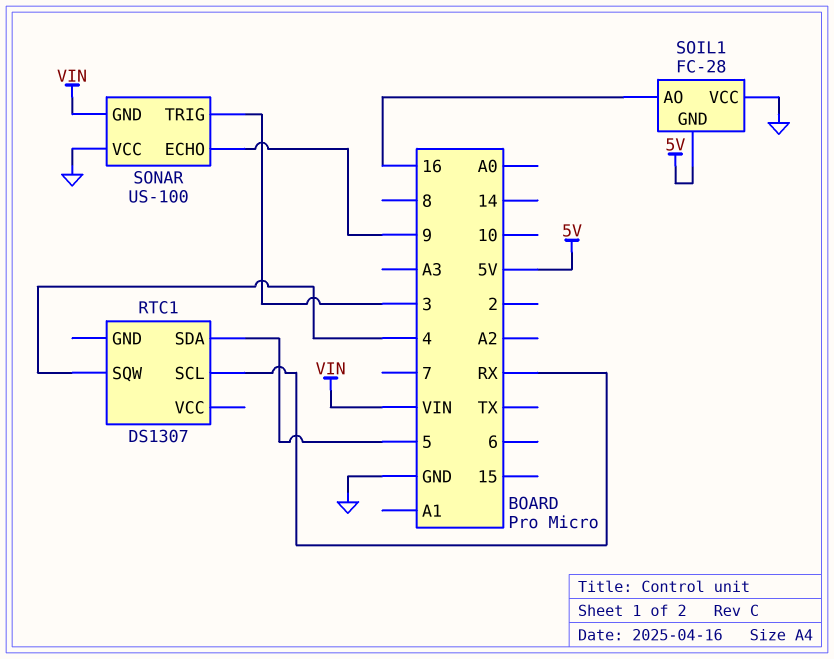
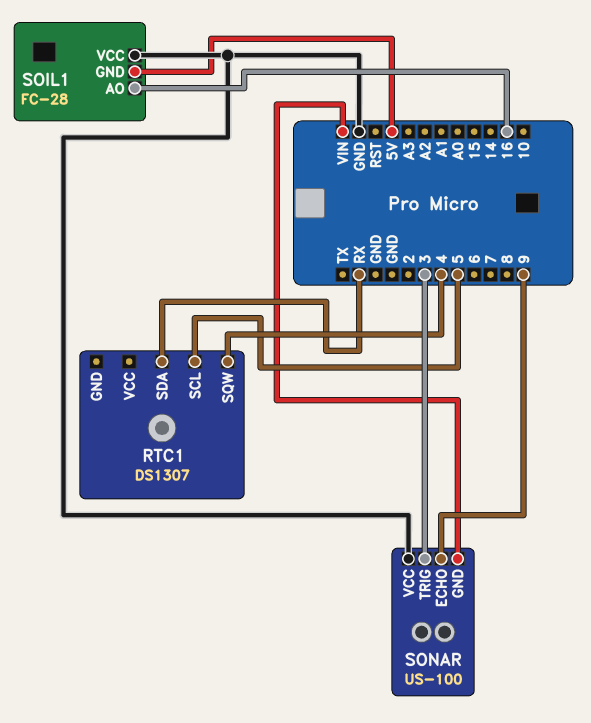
RTC1 pin SCL: RX -> 5
RTC1 pin SDA: 5 -> RX

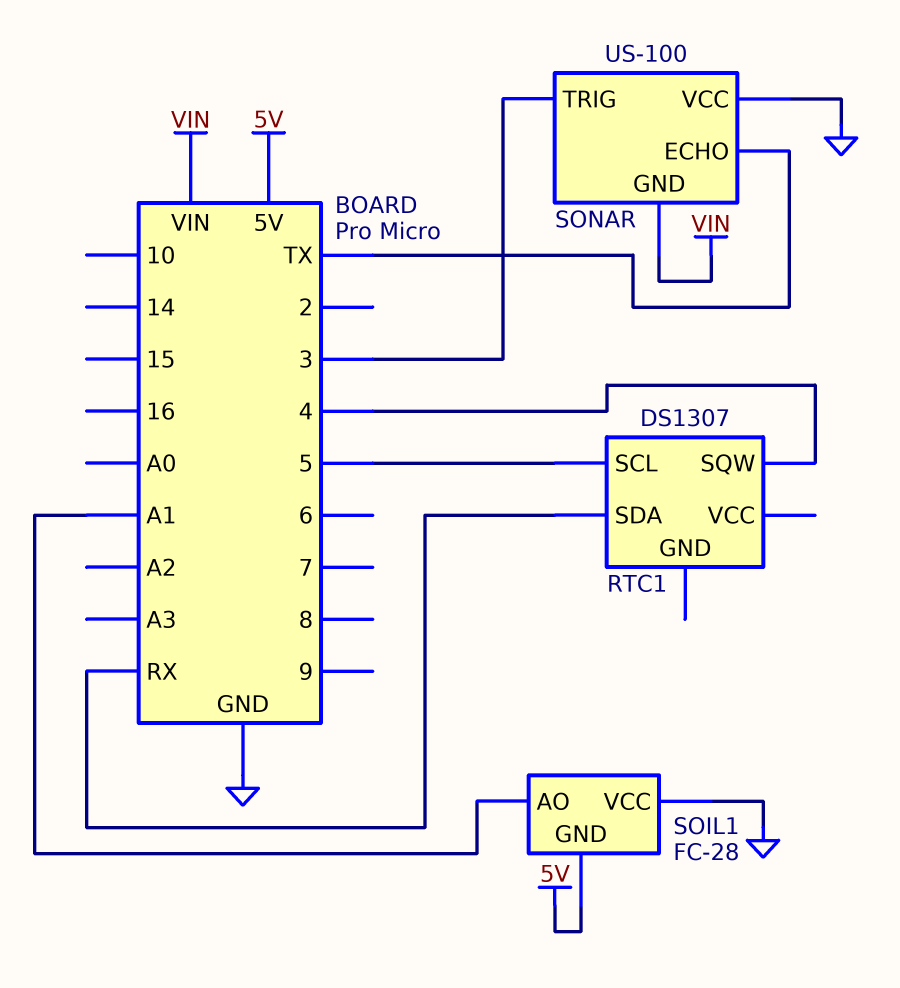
SOIL1 pin AO: 16 -> A1
SONAR pin ECHO: 9 -> TX

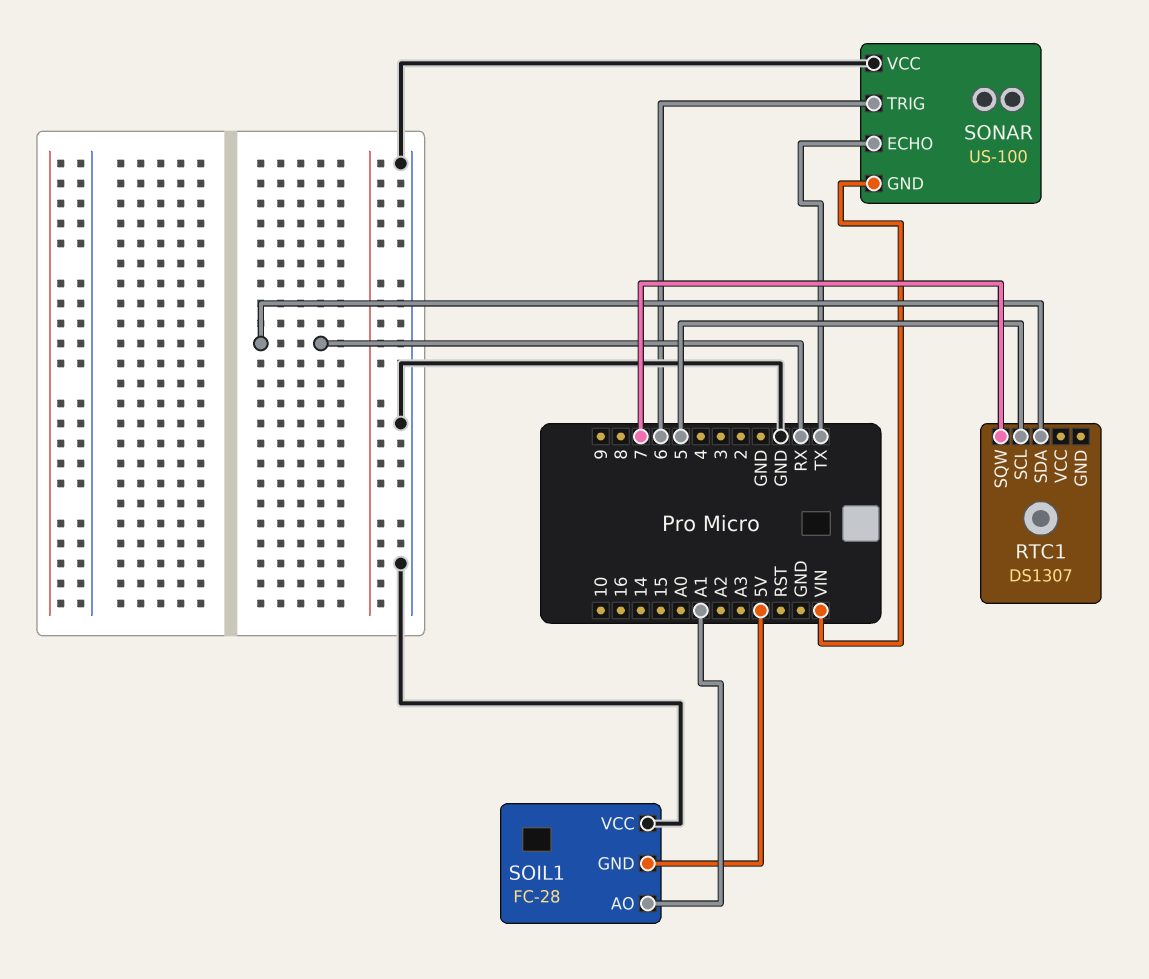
RTC1 pin SQW: 4 -> 7
SONAR pin TRIG: 3 -> 6

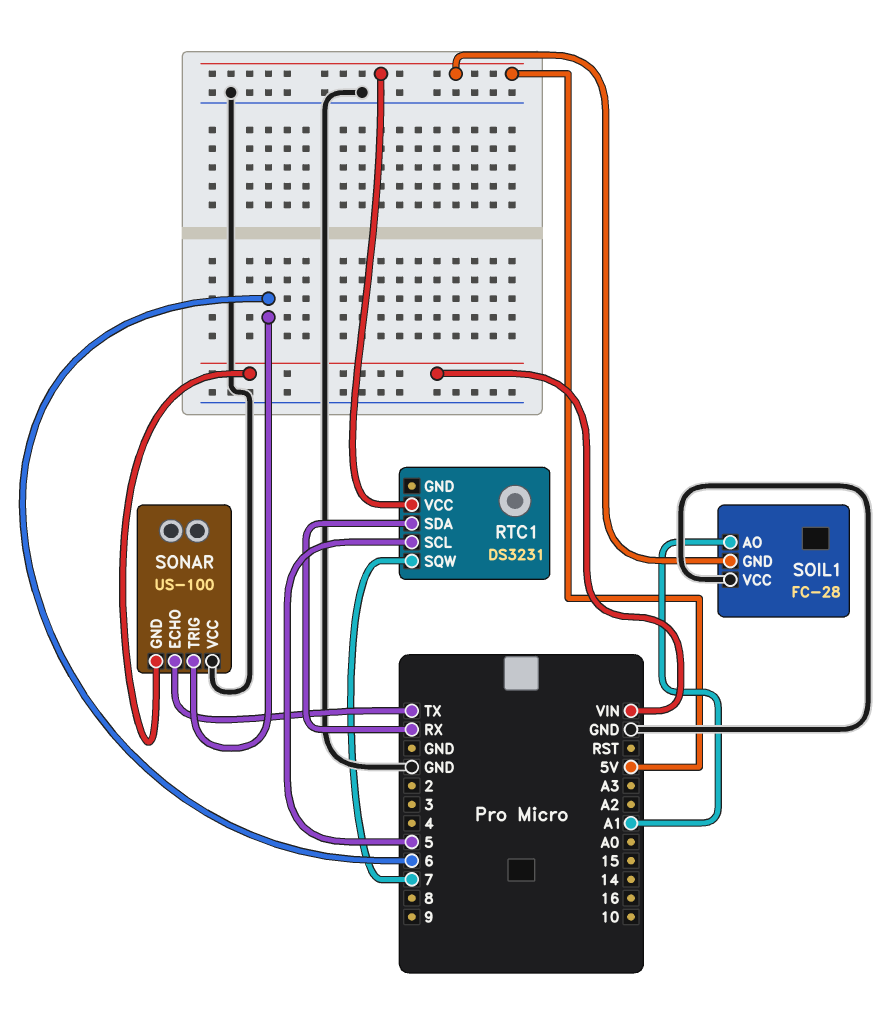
RTC1: DS1307 -> DS3231
RTC1 pin VCC: none -> 5V

